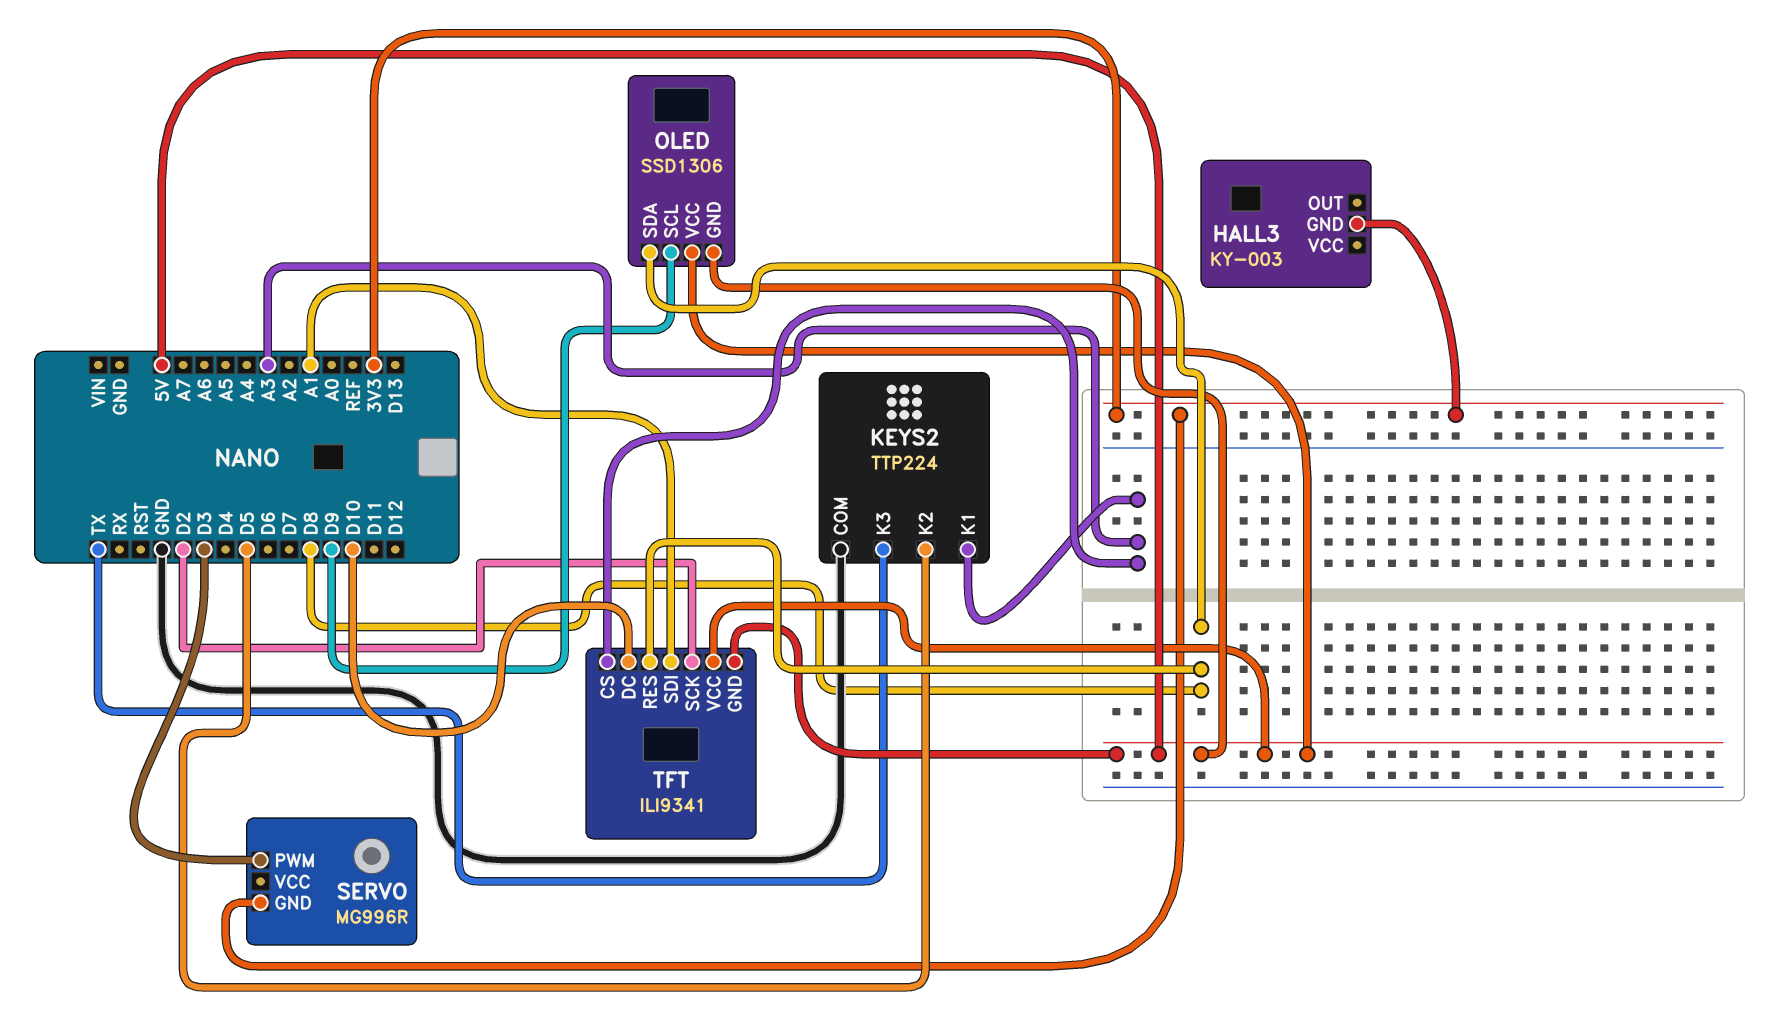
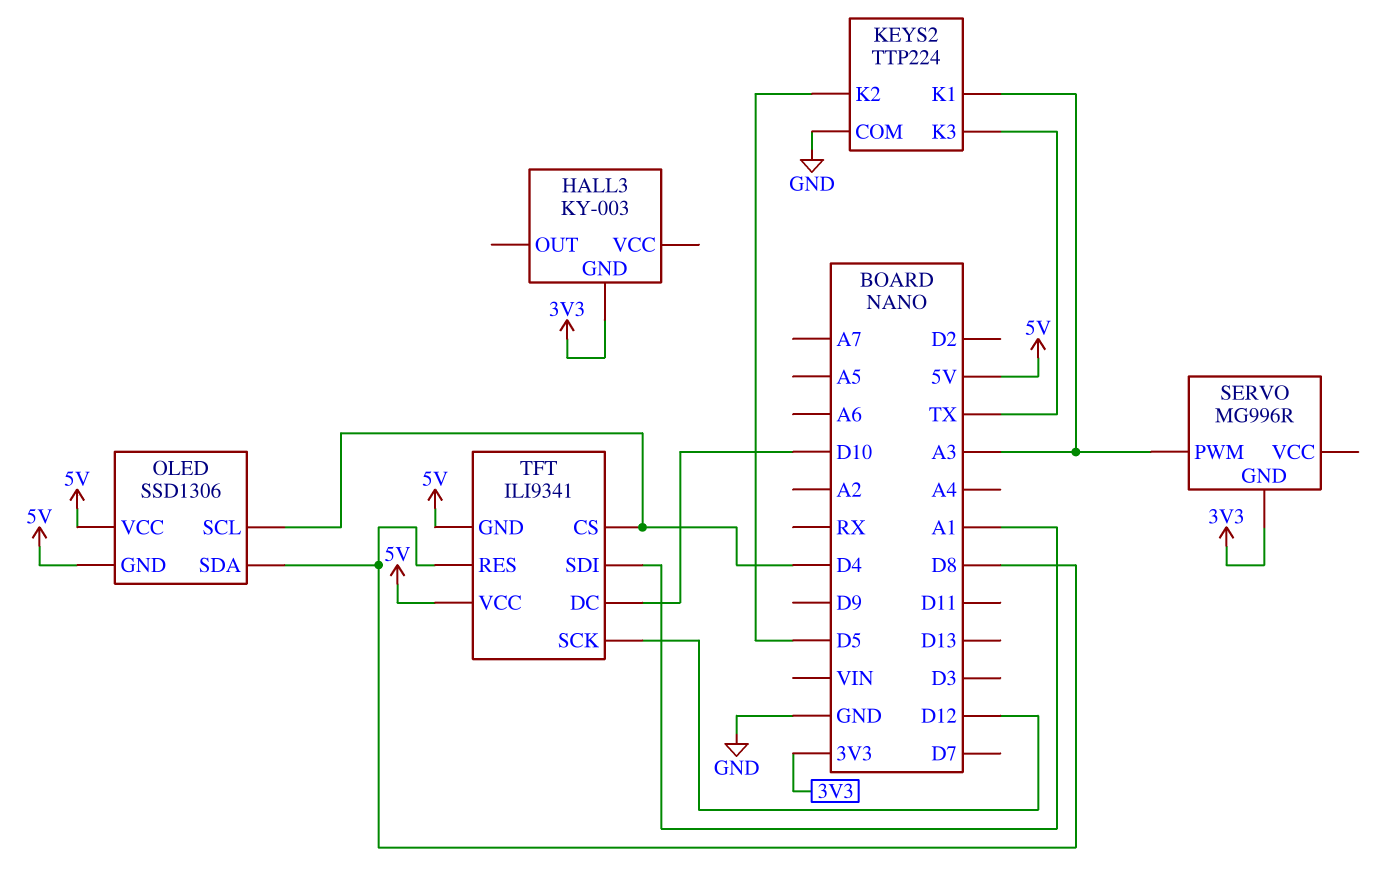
OLED pin SCL: D9 -> D4
SERVO pin PWM: D3 -> A3
TFT pin CS: A3 -> D4
TFT pin SCK: D2 -> D12

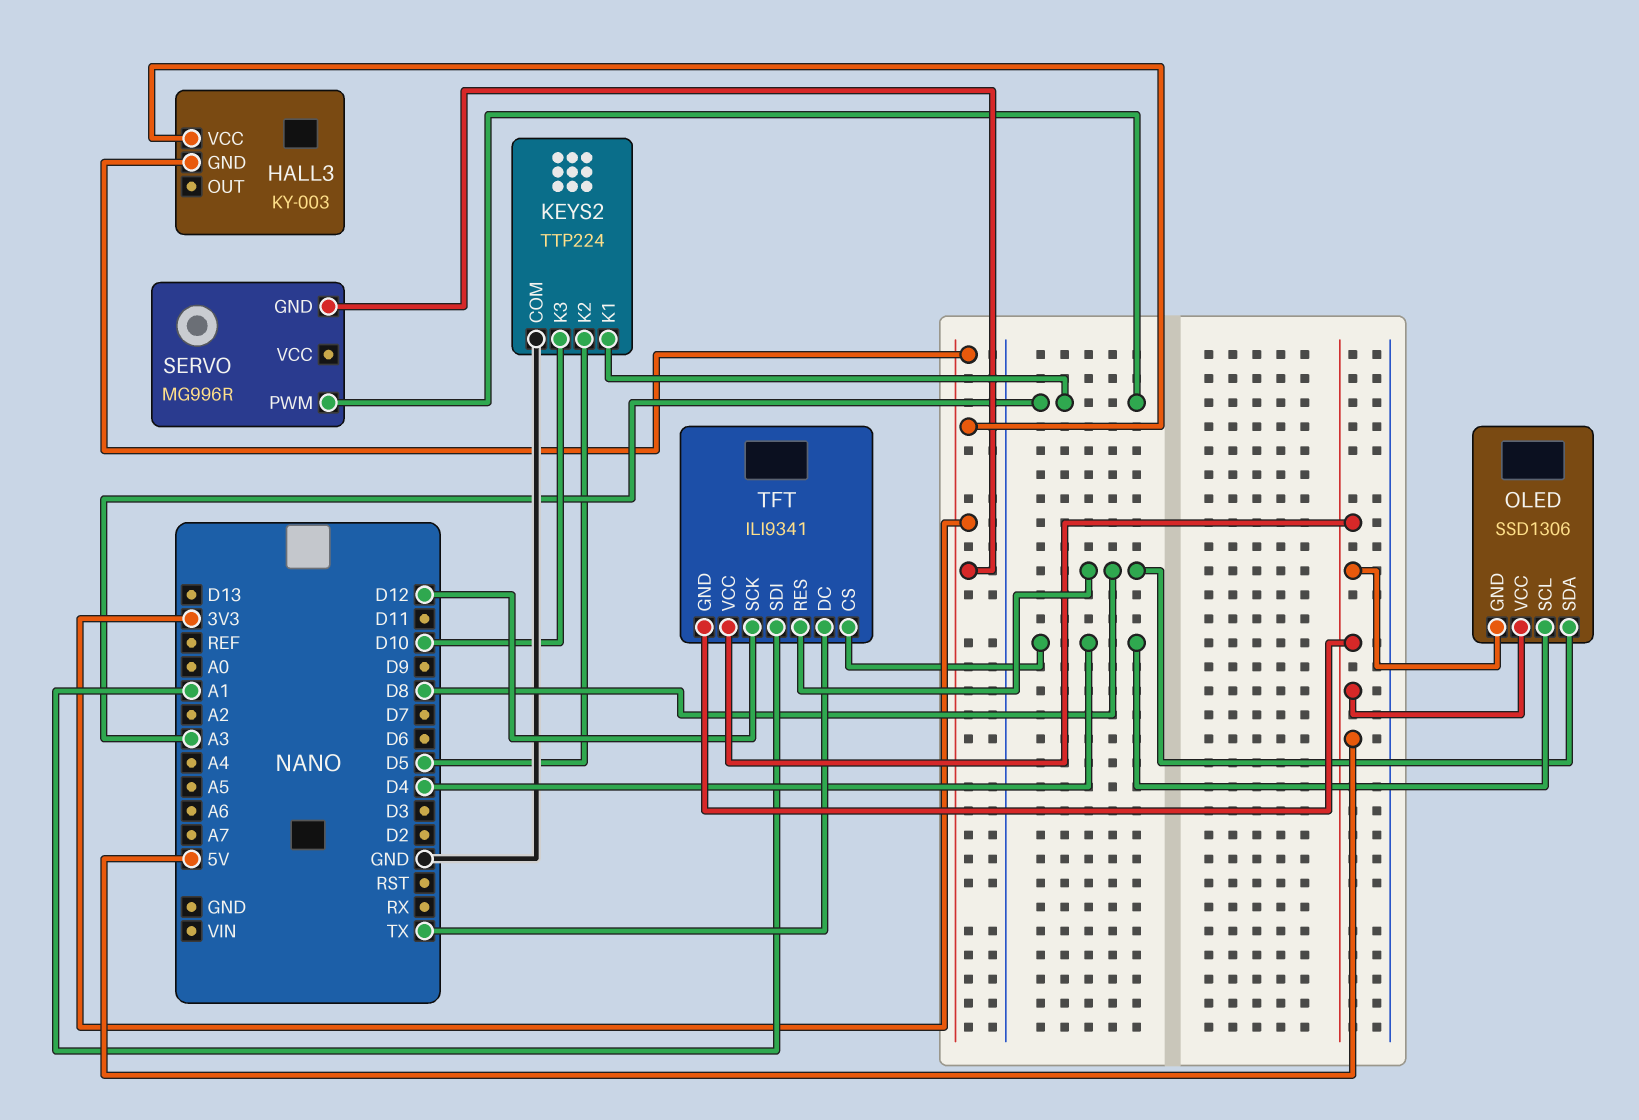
HALL3 pin VCC: none -> 3V3
KEYS2 pin K3: TX -> D10
TFT pin DC: D10 -> TX

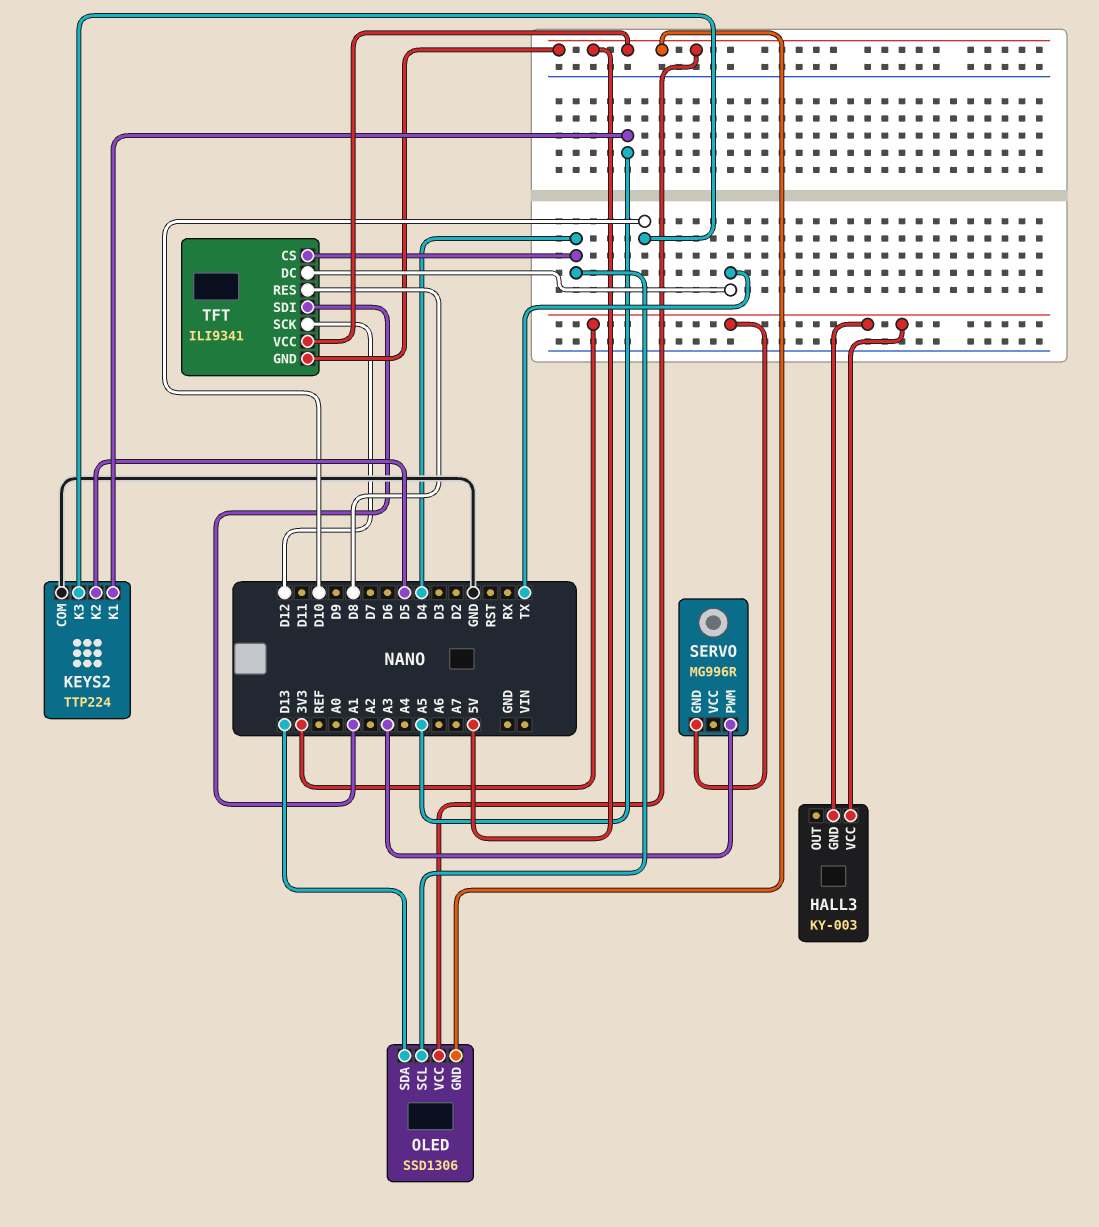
KEYS2 pin K1: A3 -> A5
OLED pin SDA: D8 -> D13

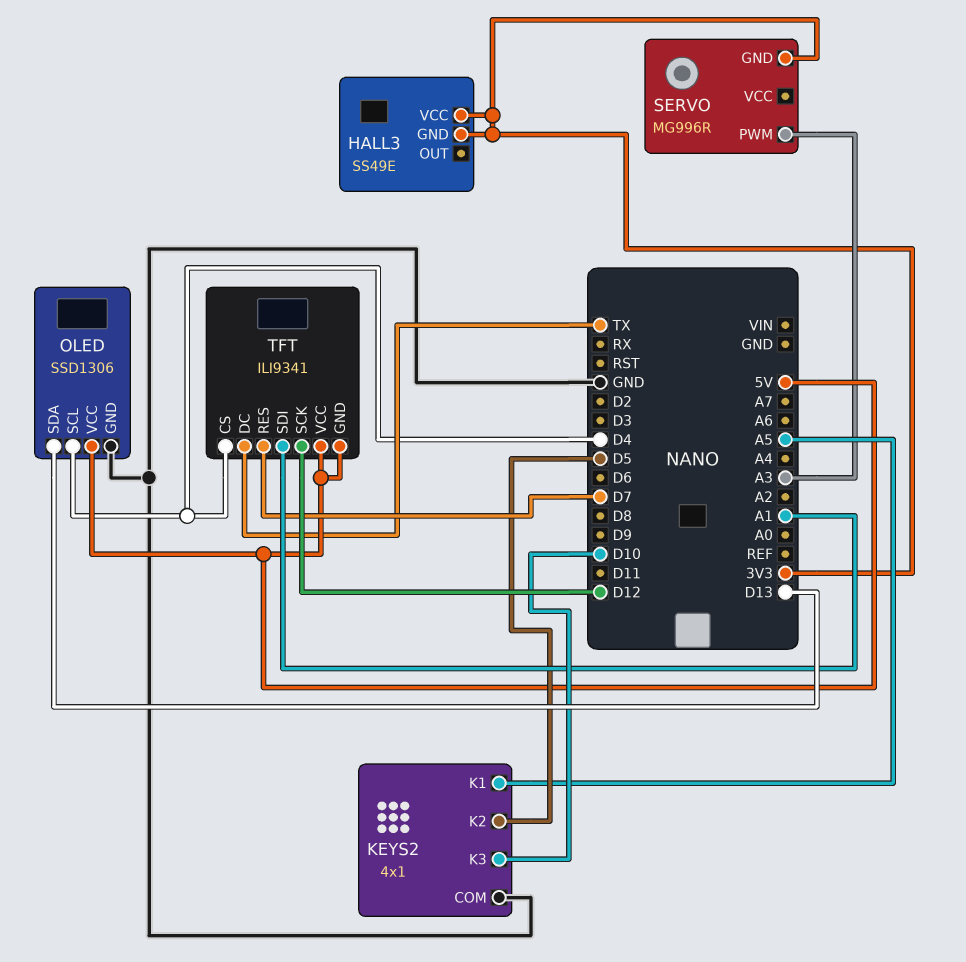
HALL3: KY-003 -> SS49E
KEYS2: TTP224 -> 4x1
OLED pin GND: 5V -> GND
TFT pin RES: D8 -> D7

